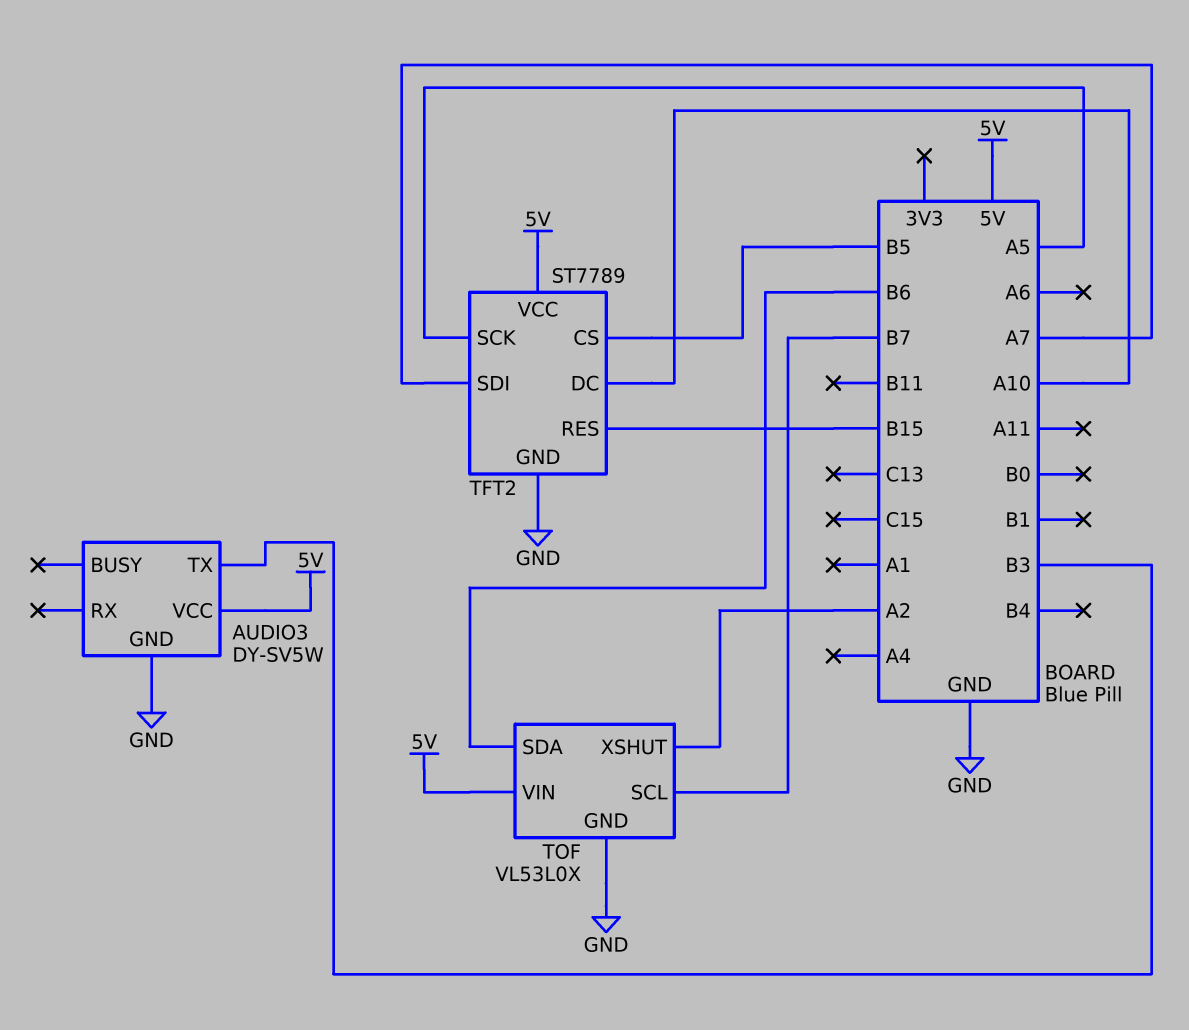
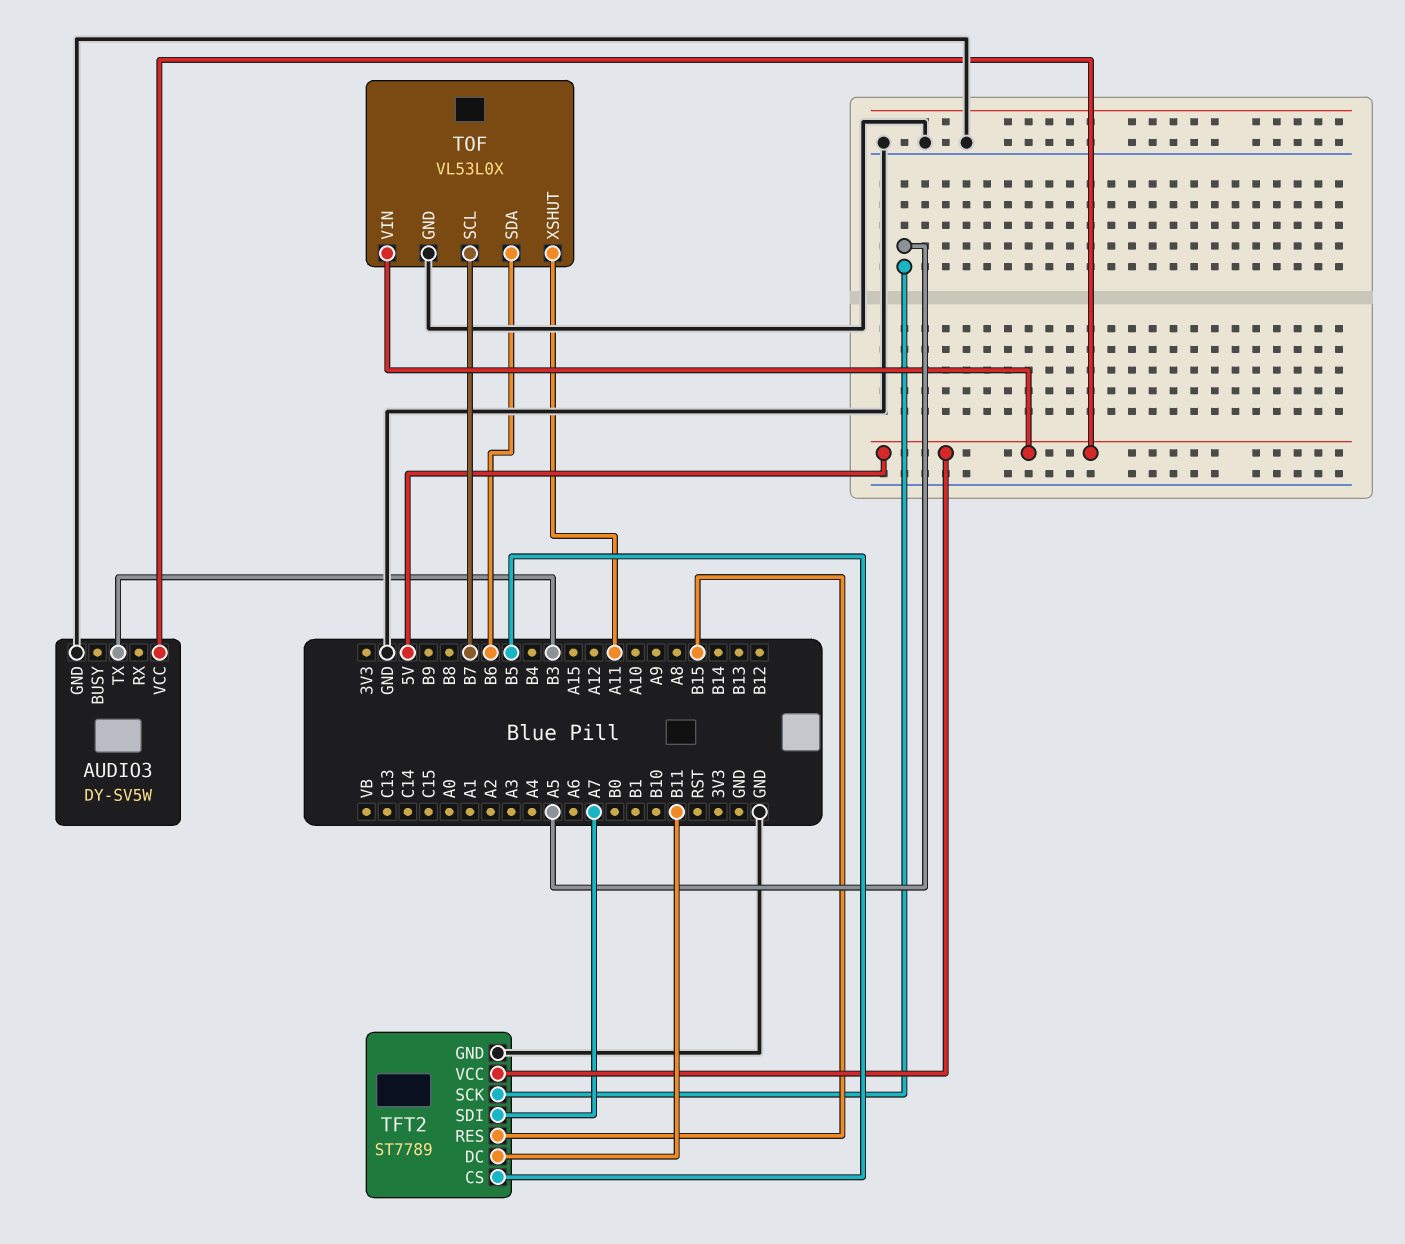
TFT2 pin DC: A10 -> B11
TOF pin XSHUT: A2 -> A11

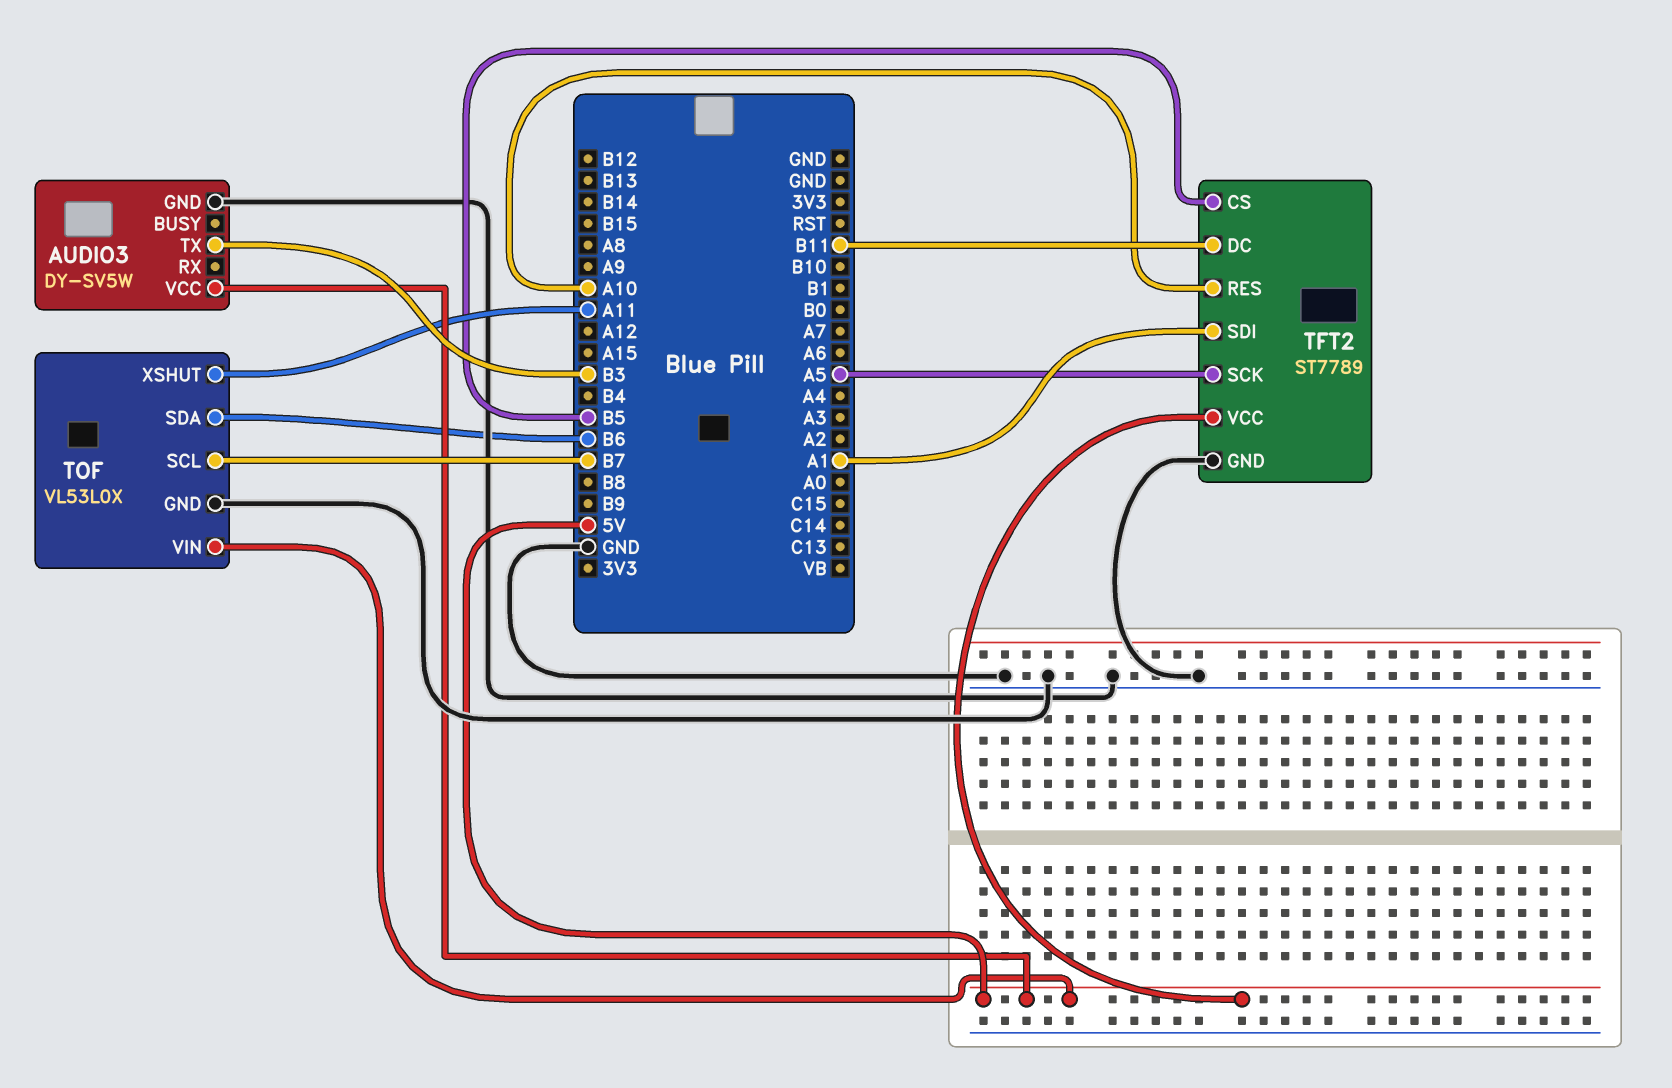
TFT2 pin RES: B15 -> A10
TFT2 pin SDI: A7 -> A1

